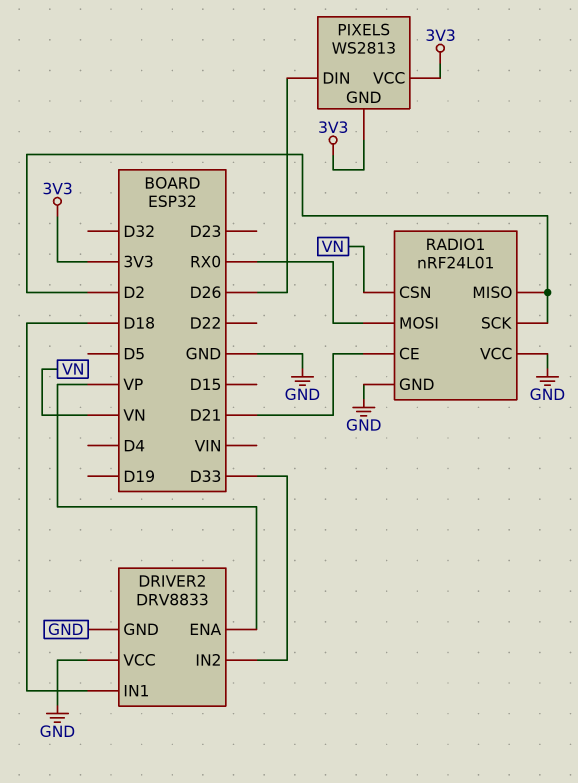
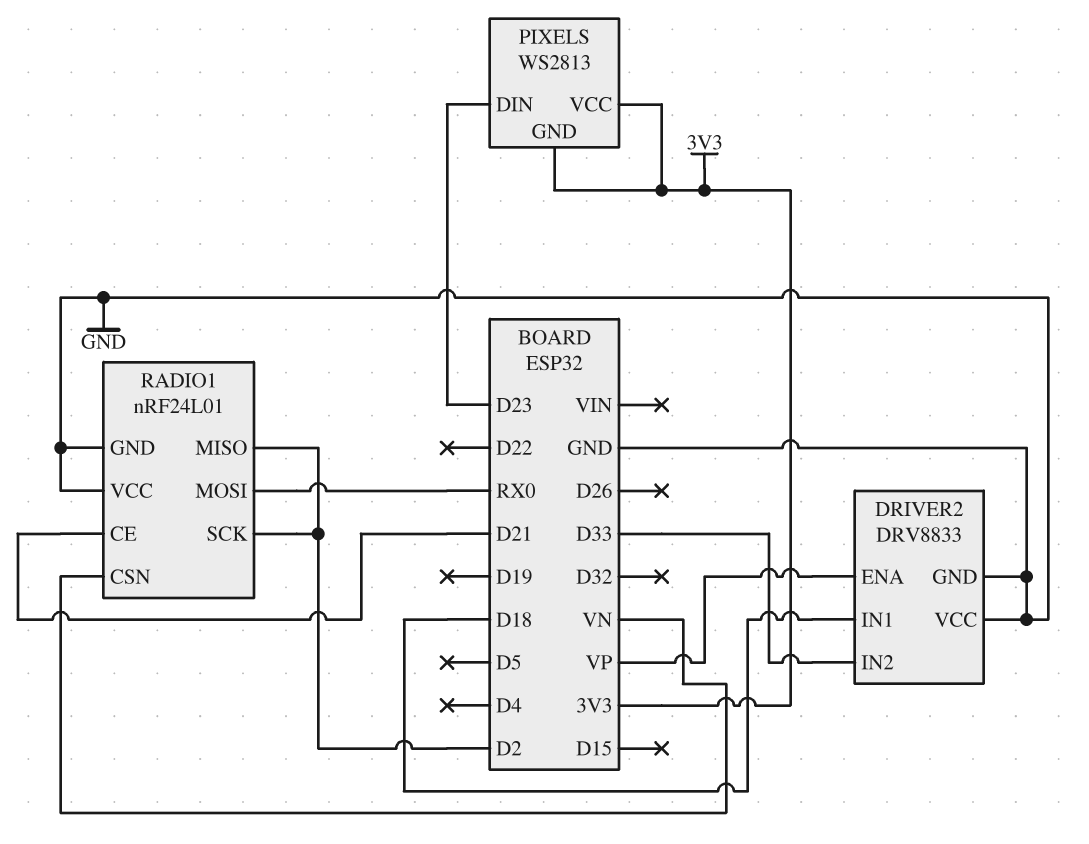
PIXELS pin DIN: D26 -> D23

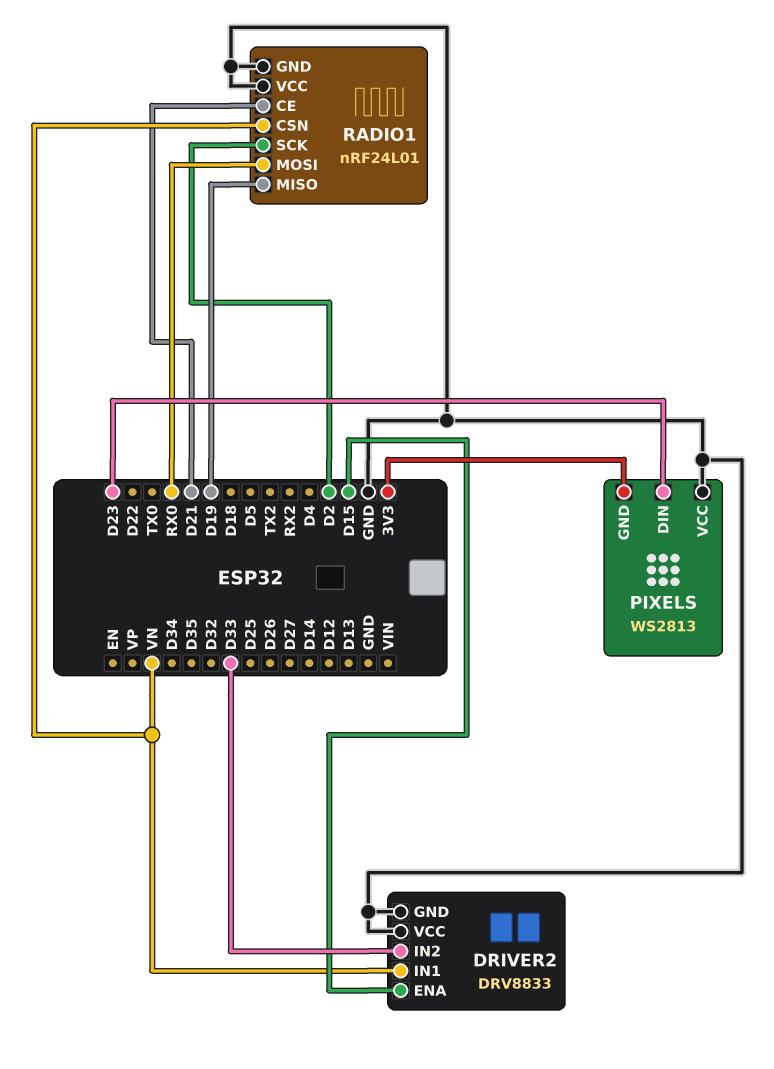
DRIVER2 pin ENA: VP -> D15
DRIVER2 pin IN1: D18 -> VN
PIXELS pin VCC: 3V3 -> GND
RADIO1 pin MISO: D2 -> D19

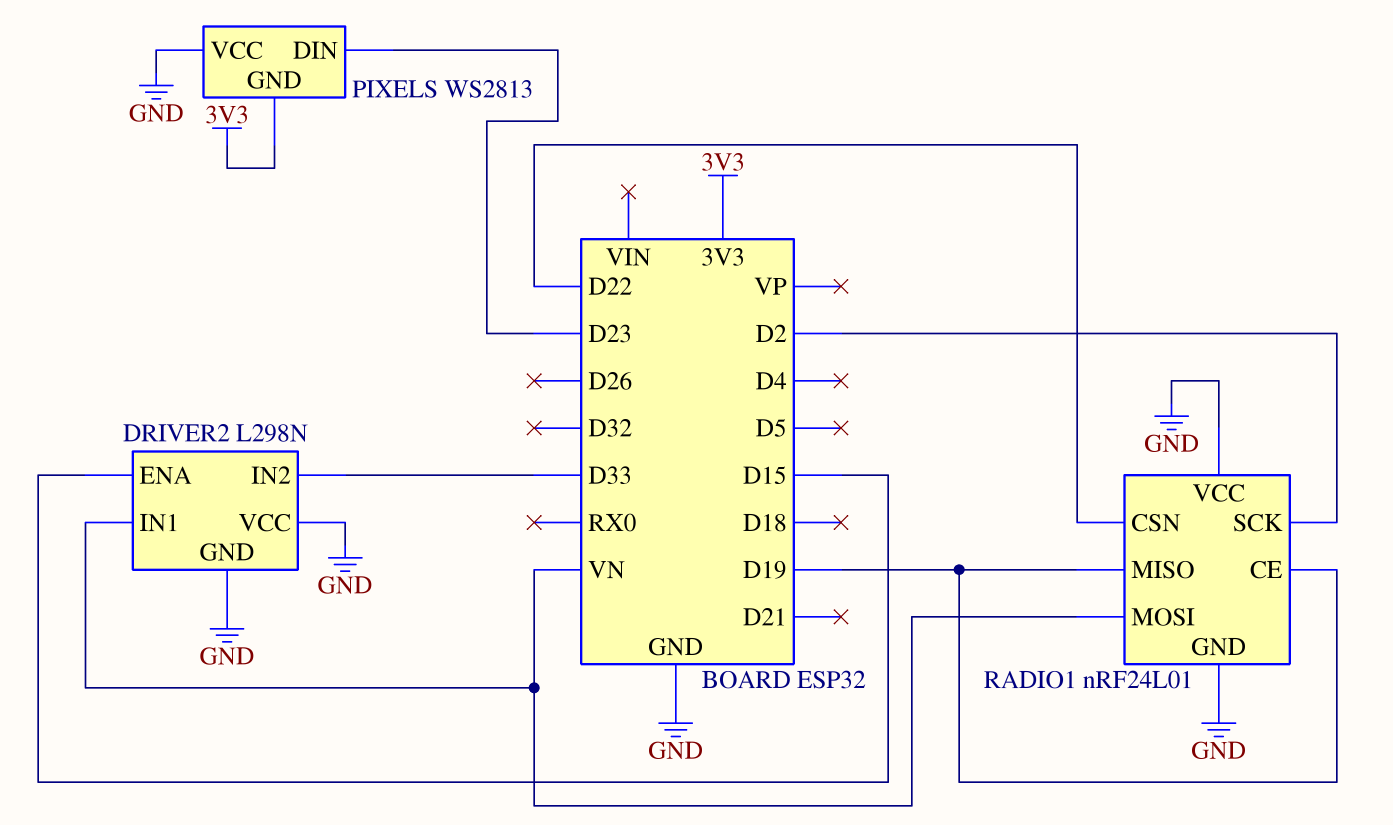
DRIVER2: DRV8833 -> L298N
RADIO1 pin CE: D21 -> D19
RADIO1 pin CSN: VN -> D22
RADIO1 pin MOSI: RX0 -> VN

